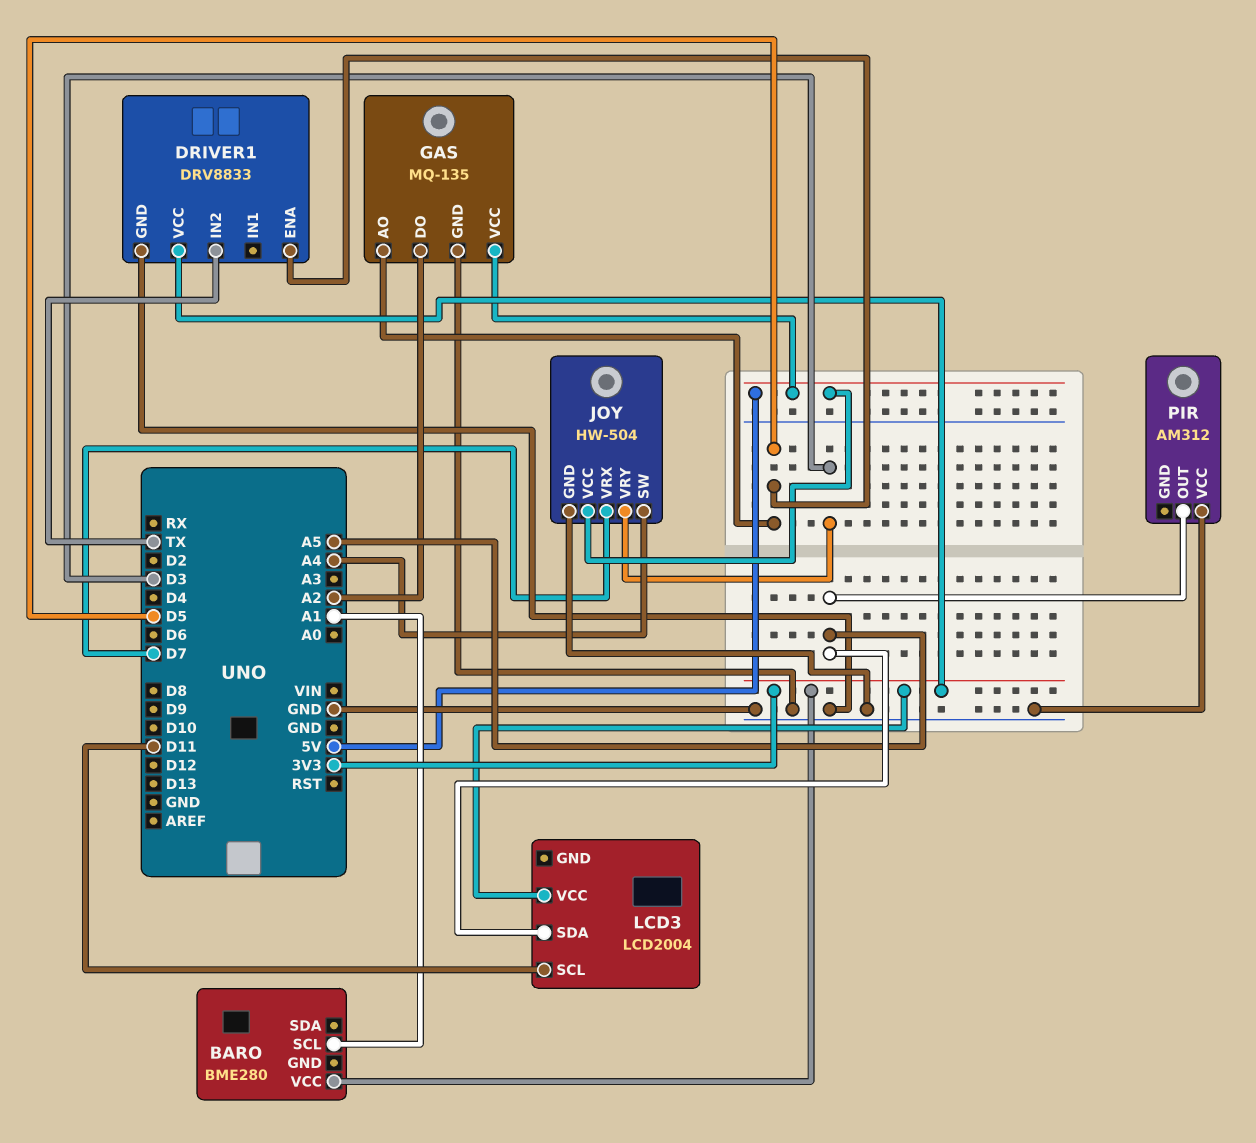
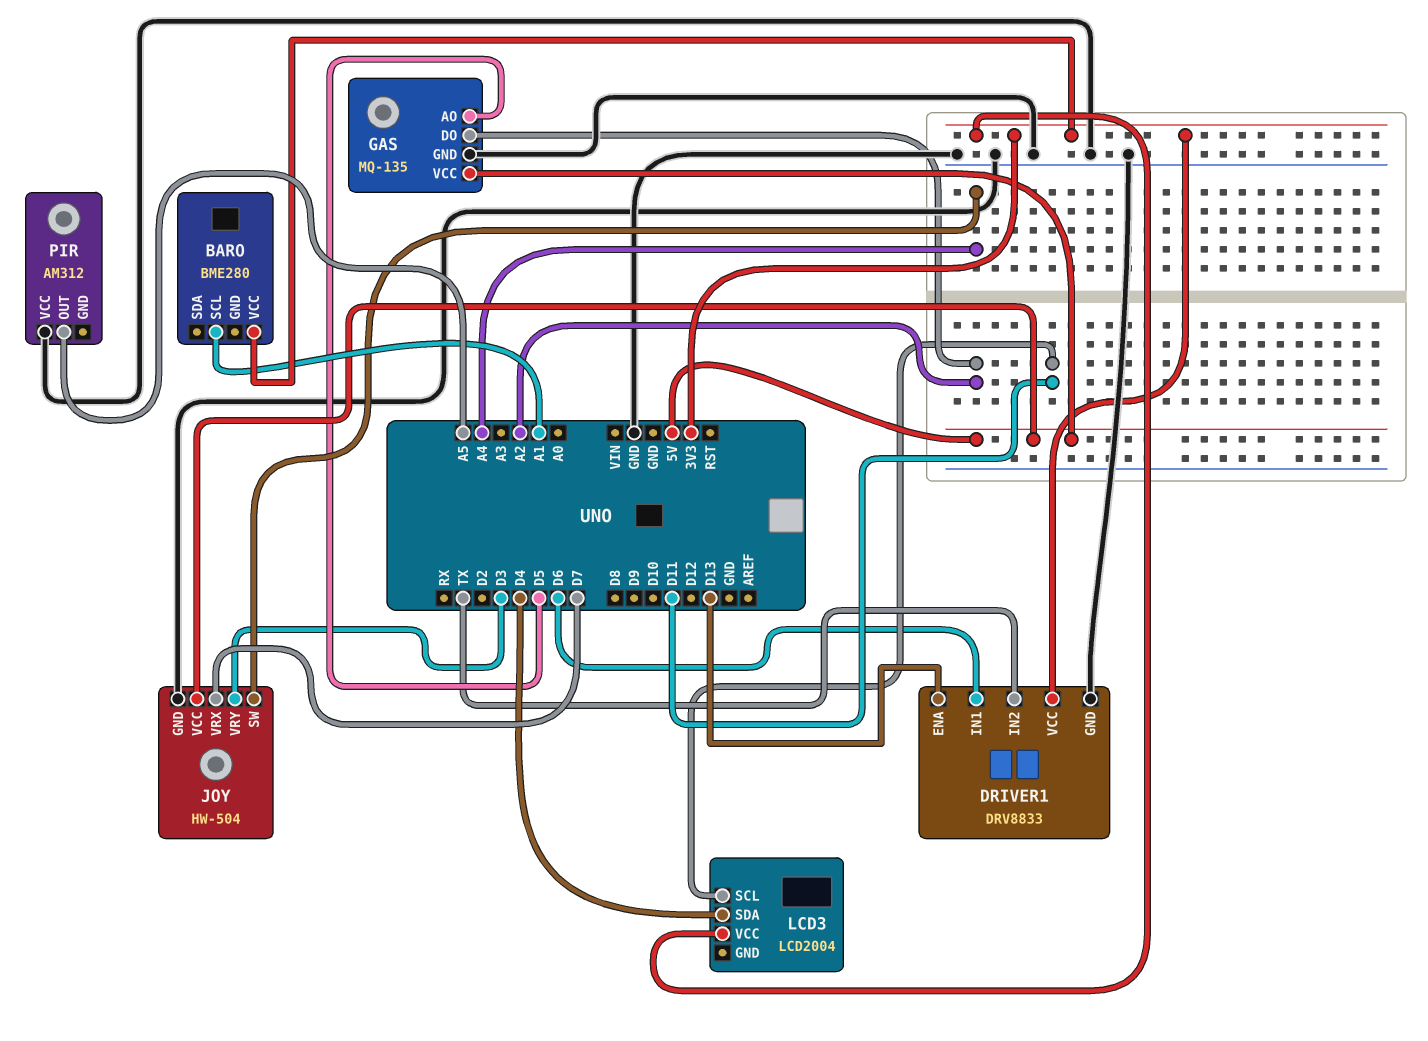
DRIVER1 pin ENA: D5 -> D13
DRIVER1 pin IN1: none -> D6
LCD3 pin SDA: A5 -> D4

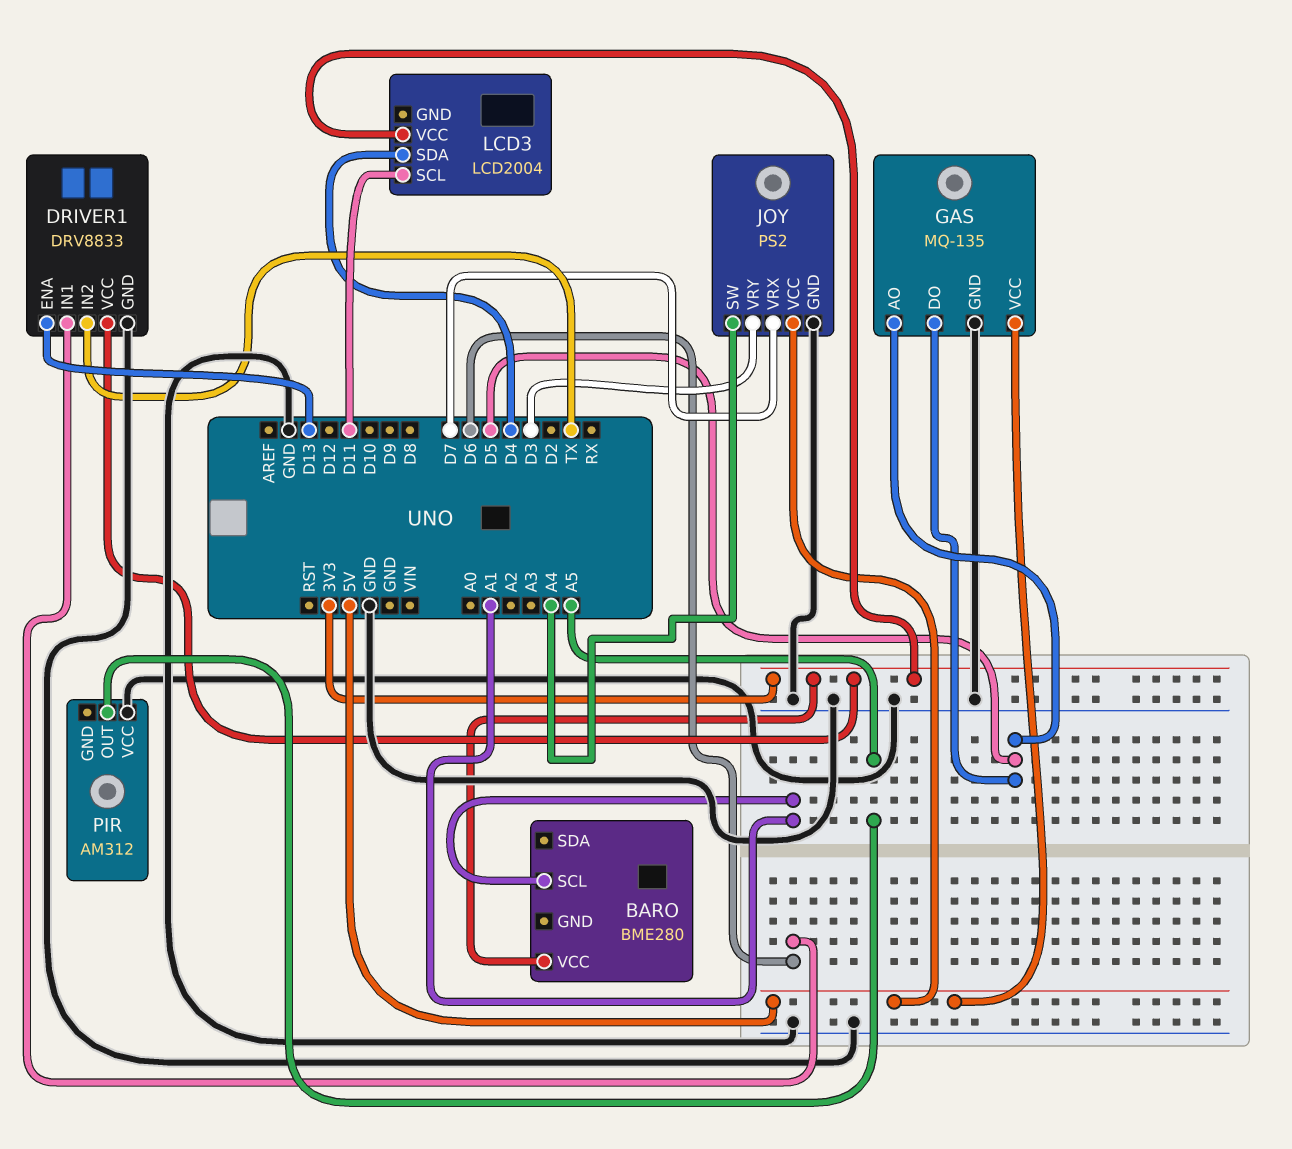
GAS pin DO: A2 -> D5
JOY: HW-504 -> PS2

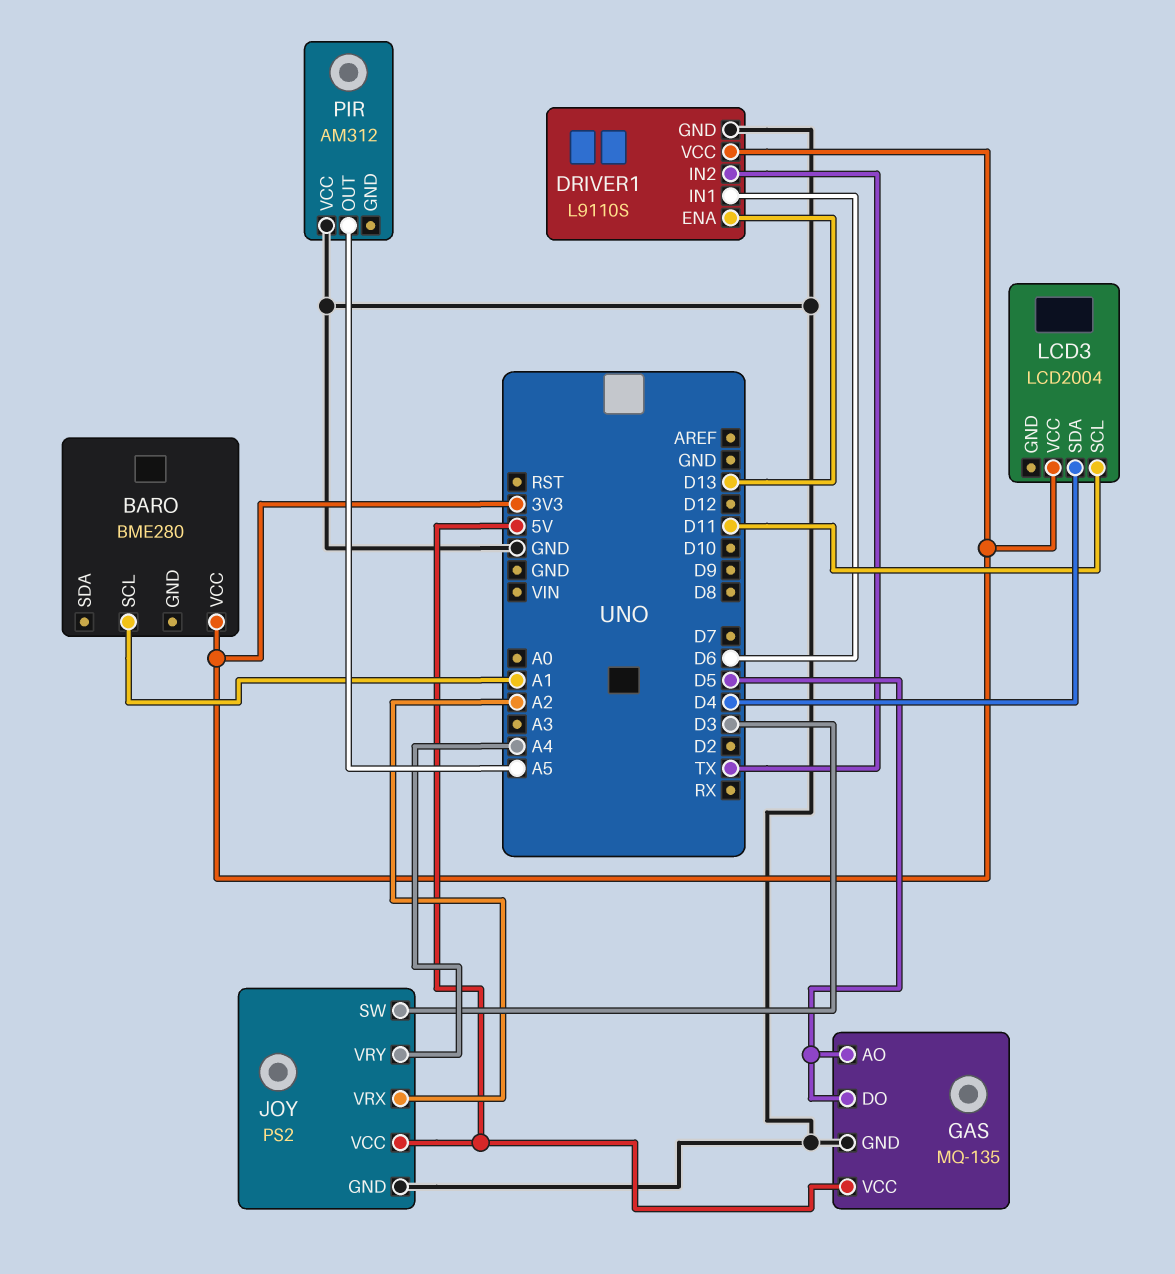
DRIVER1: DRV8833 -> L9110S
JOY pin SW: A4 -> D3
JOY pin VRX: D7 -> A2
JOY pin VRY: D3 -> A4

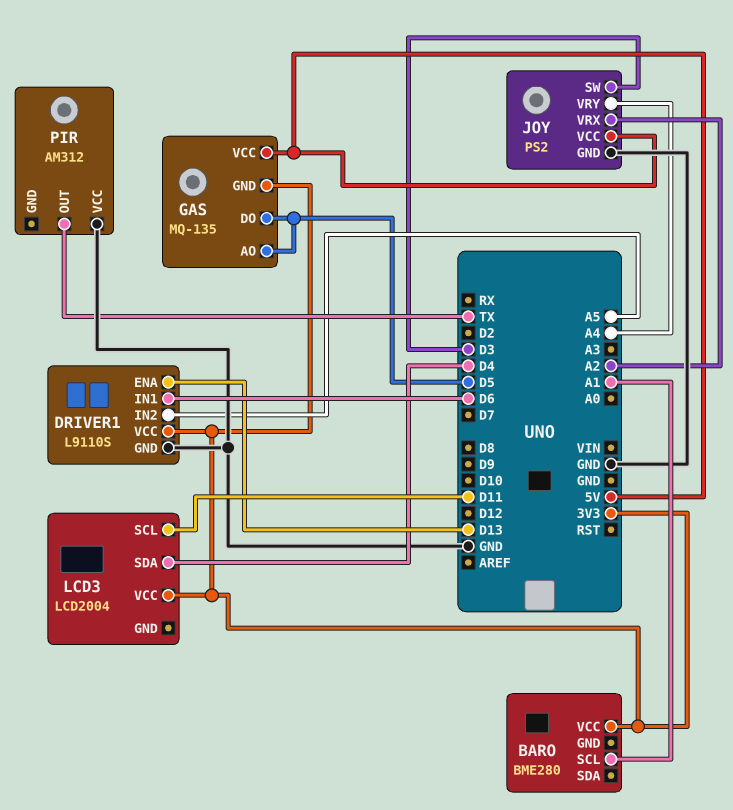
DRIVER1 pin IN2: TX -> A5
GAS pin GND: GND -> 3V3
PIR pin OUT: A5 -> TX

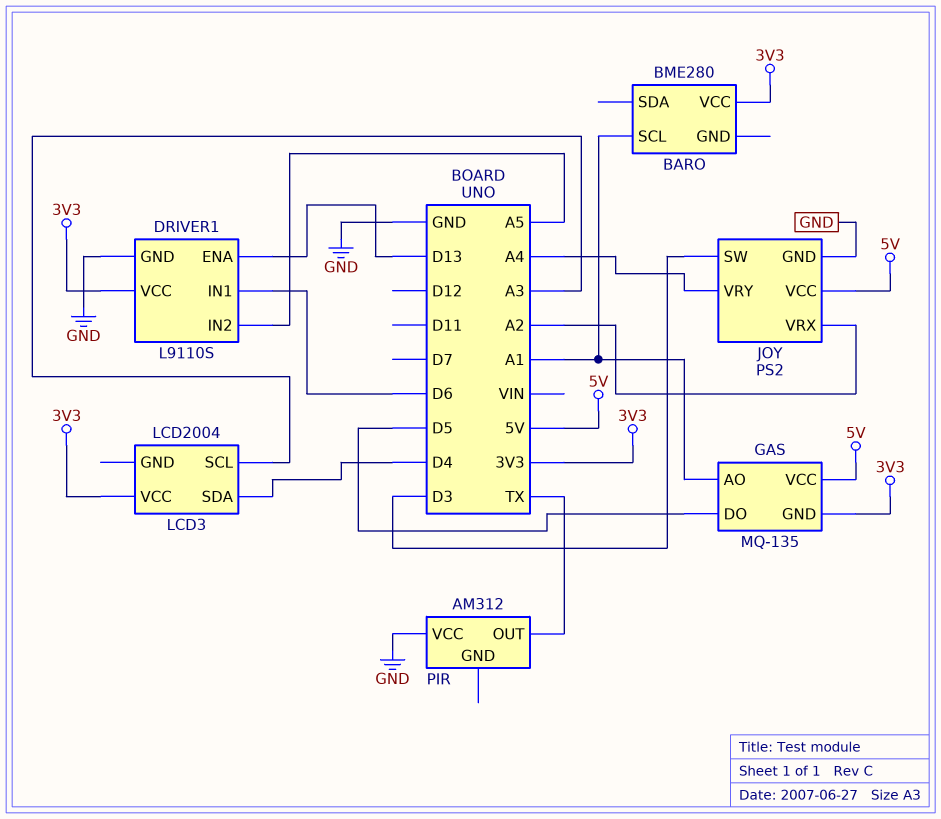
GAS pin AO: D5 -> A1
LCD3 pin SCL: D11 -> A3

